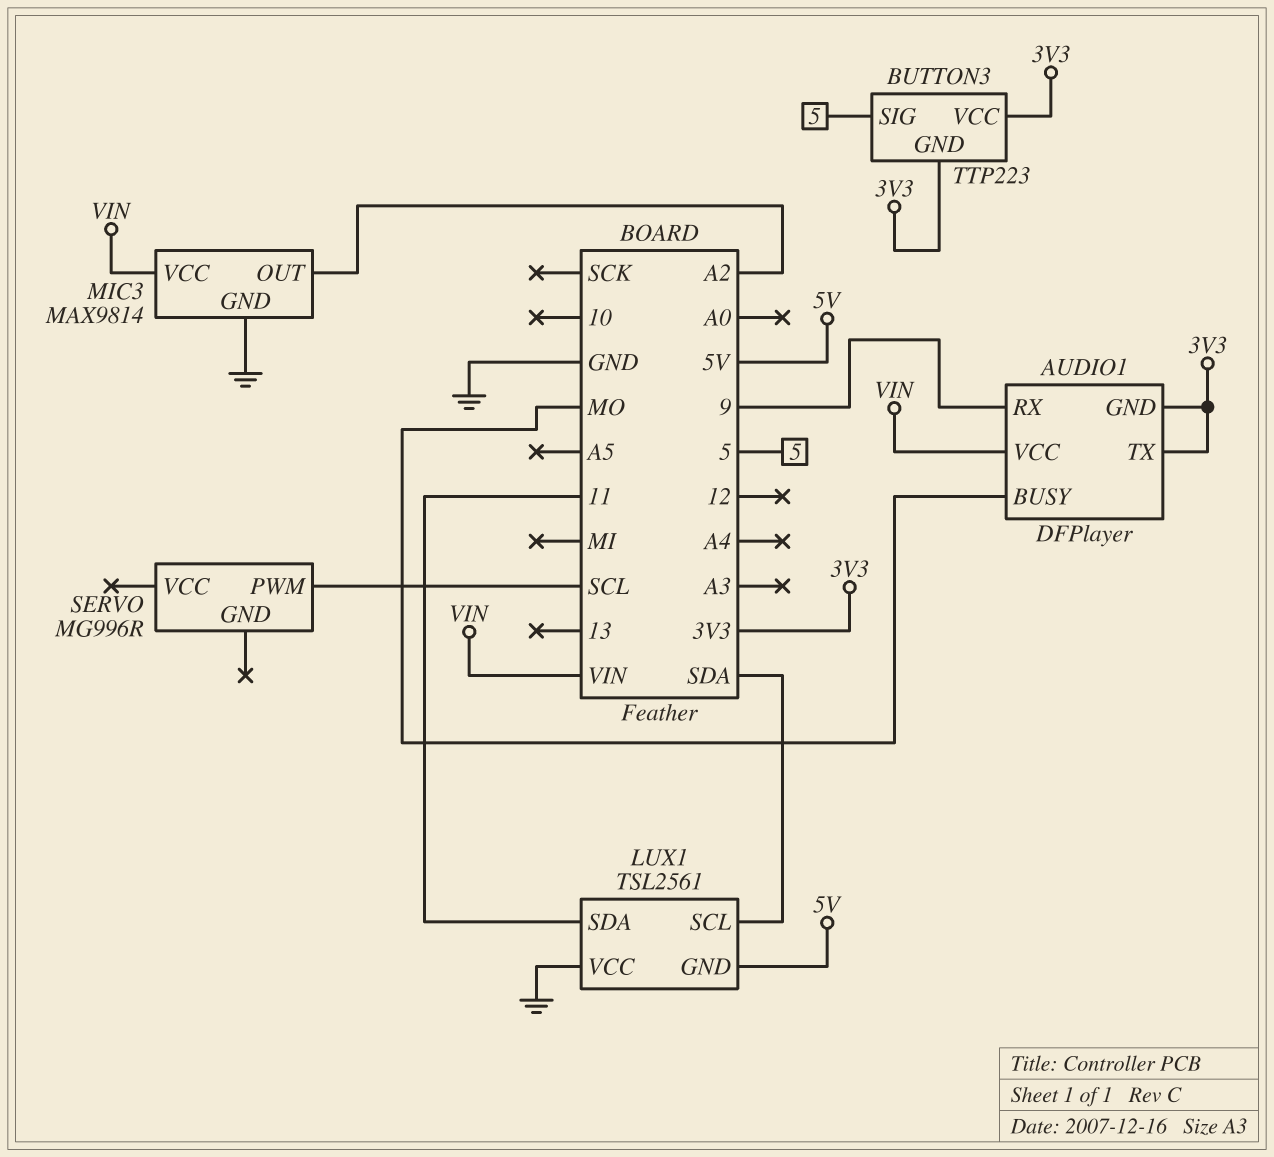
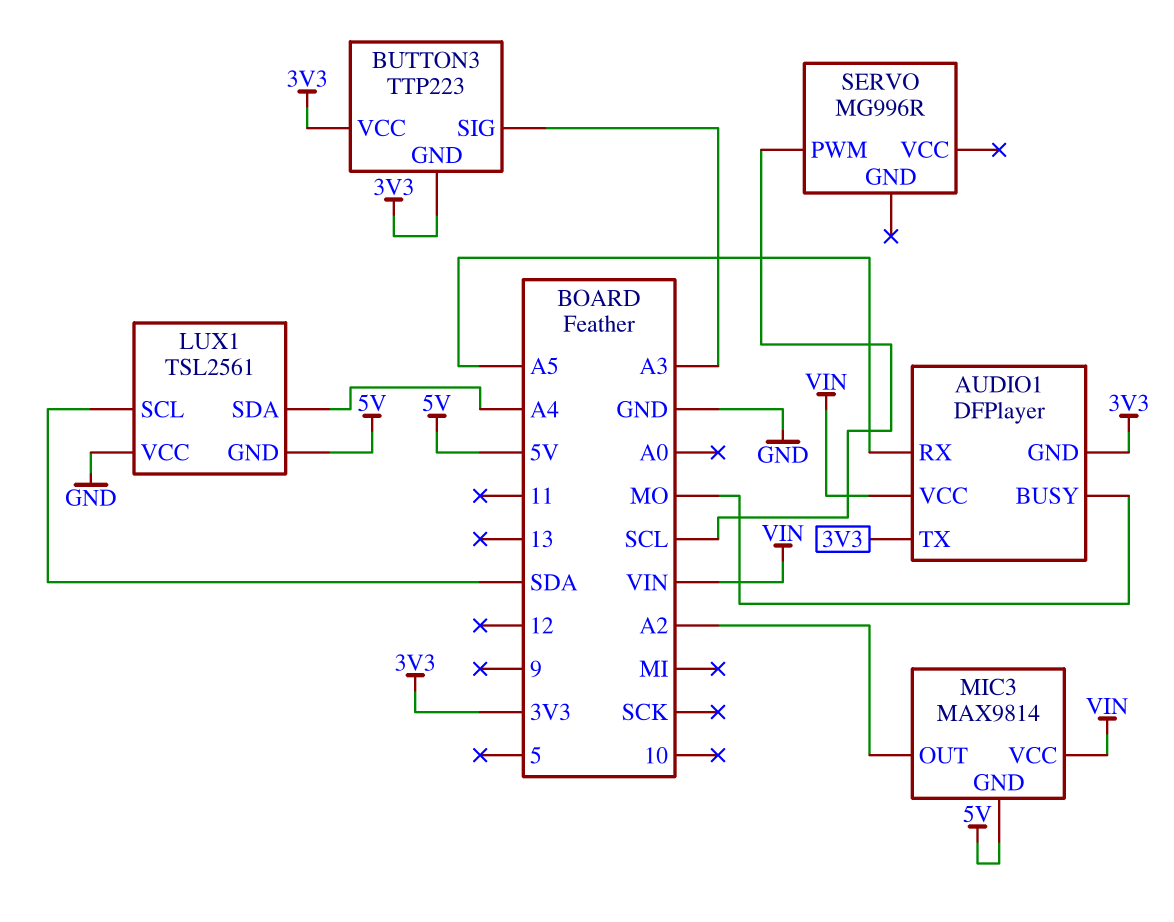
AUDIO1 pin RX: 9 -> A5
BUTTON3 pin SIG: 5 -> A3
LUX1 pin SDA: 11 -> A4
MIC3 pin GND: GND -> 5V

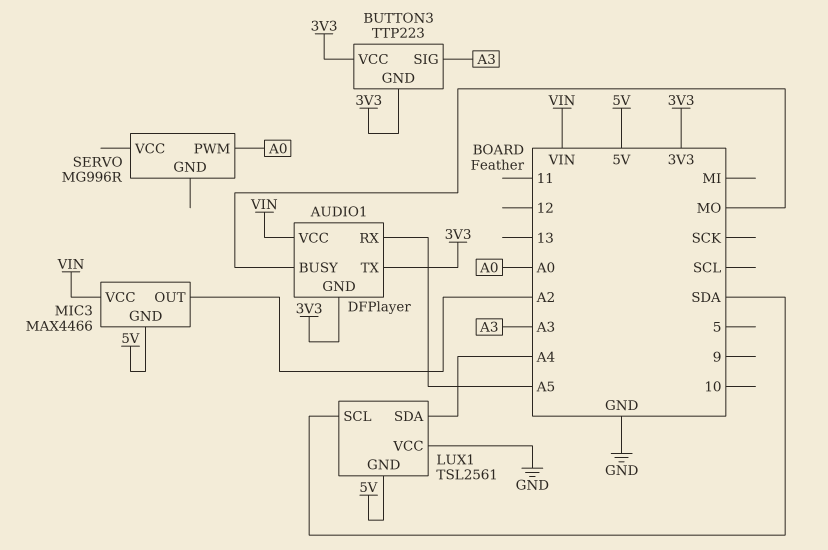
MIC3: MAX9814 -> MAX4466
SERVO pin PWM: SCL -> A0

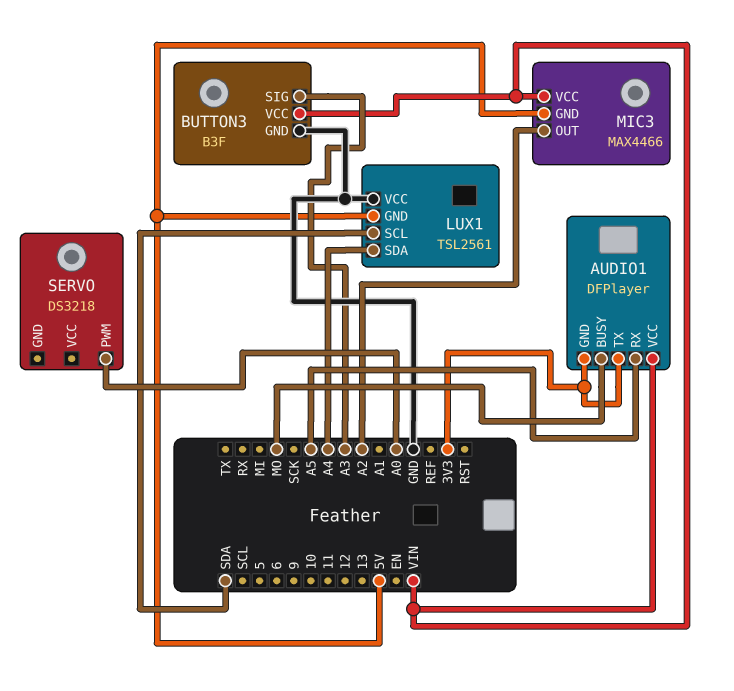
BUTTON3: TTP223 -> B3F
BUTTON3 pin GND: 3V3 -> GND
BUTTON3 pin VCC: 3V3 -> VIN
SERVO: MG996R -> DS3218

